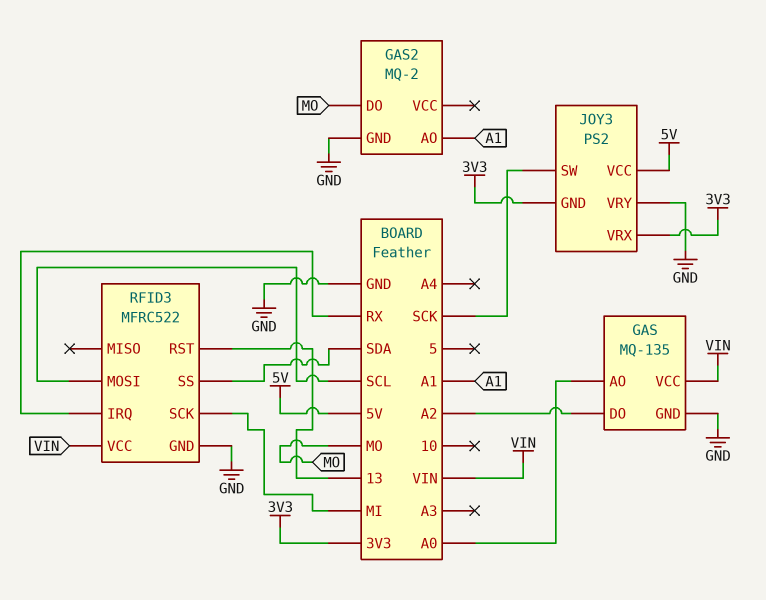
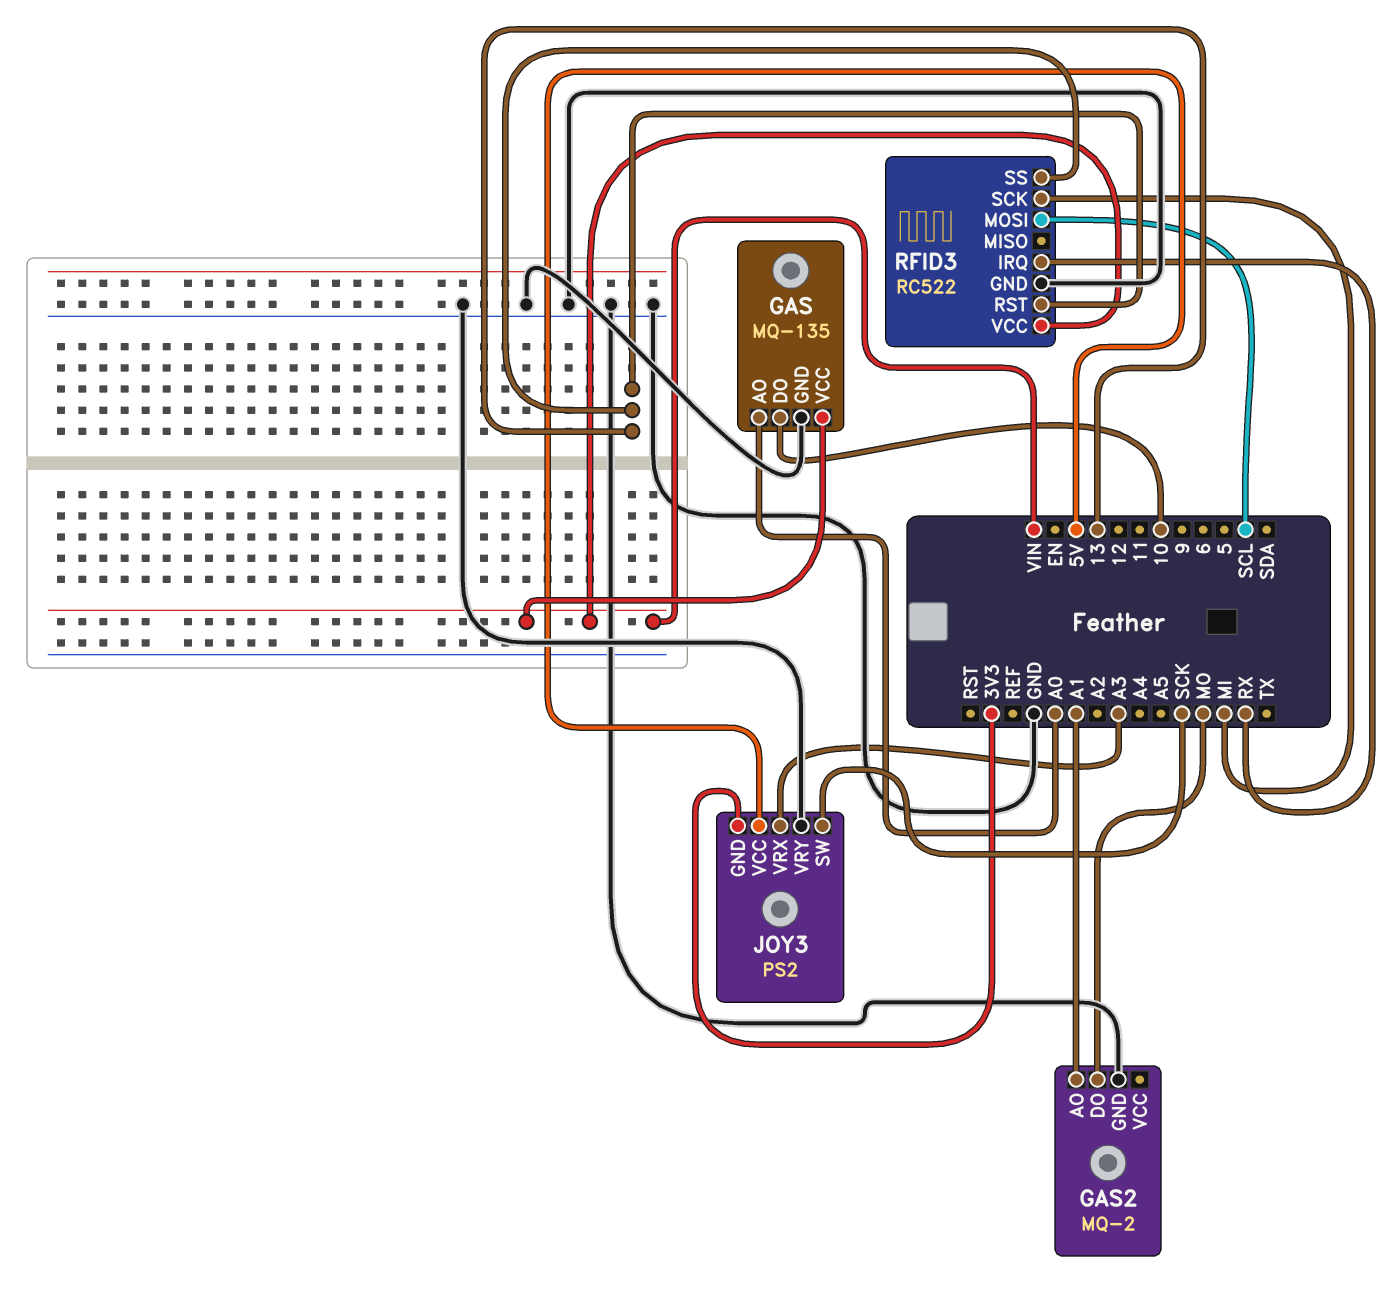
GAS pin DO: A2 -> 10
JOY3 pin VRX: 3V3 -> A3
RFID3: MFRC522 -> RC522
RFID3 pin SS: SDA -> 13

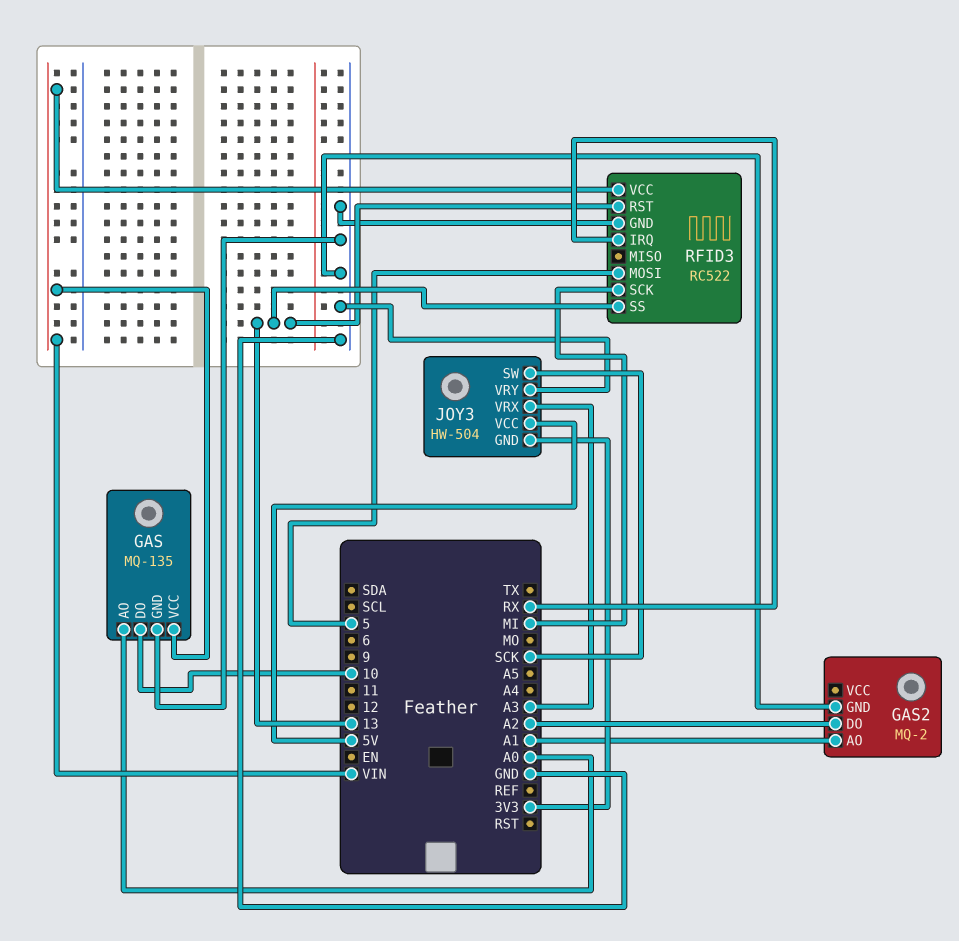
GAS2 pin DO: MO -> A2
JOY3: PS2 -> HW-504
RFID3 pin MOSI: SCL -> 5

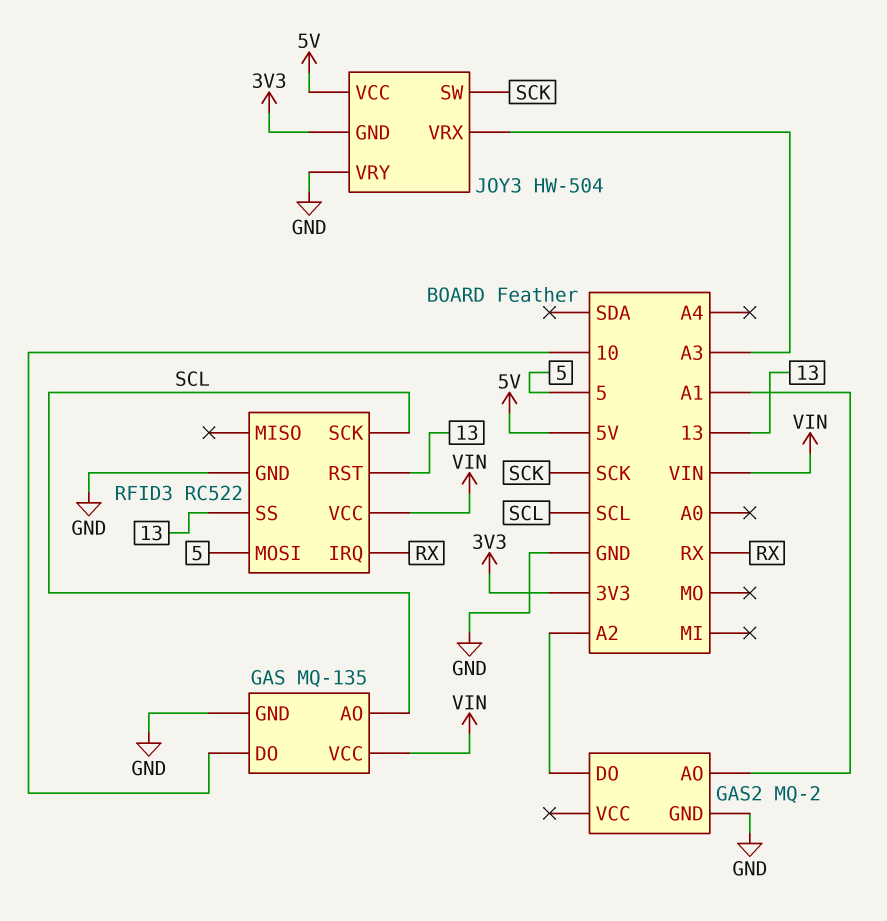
GAS pin AO: A0 -> SCL
RFID3 pin SCK: MI -> SCL

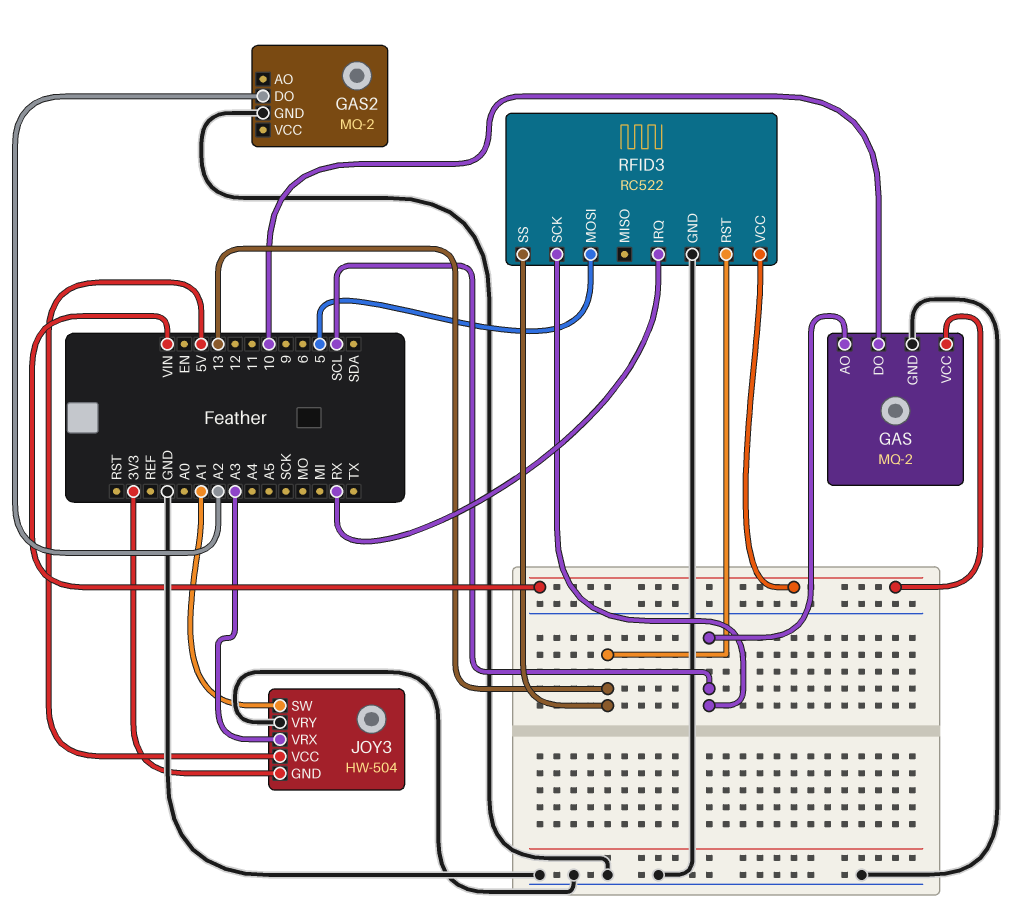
GAS: MQ-135 -> MQ-2
GAS2 pin AO: A1 -> none
JOY3 pin SW: SCK -> A1

